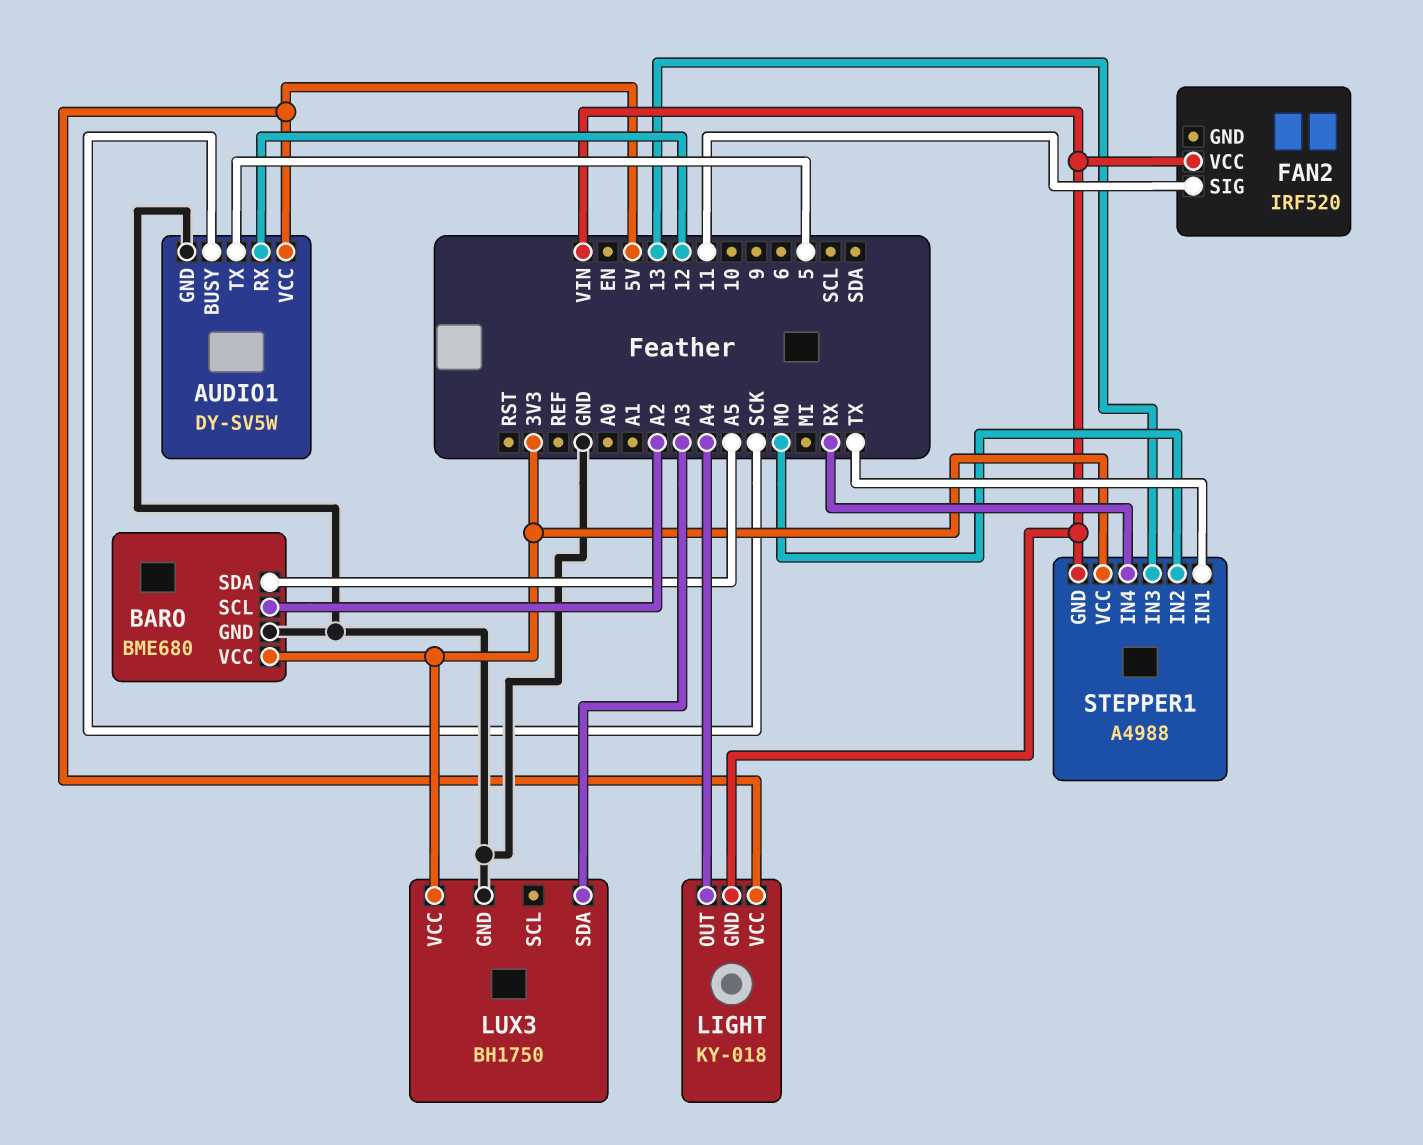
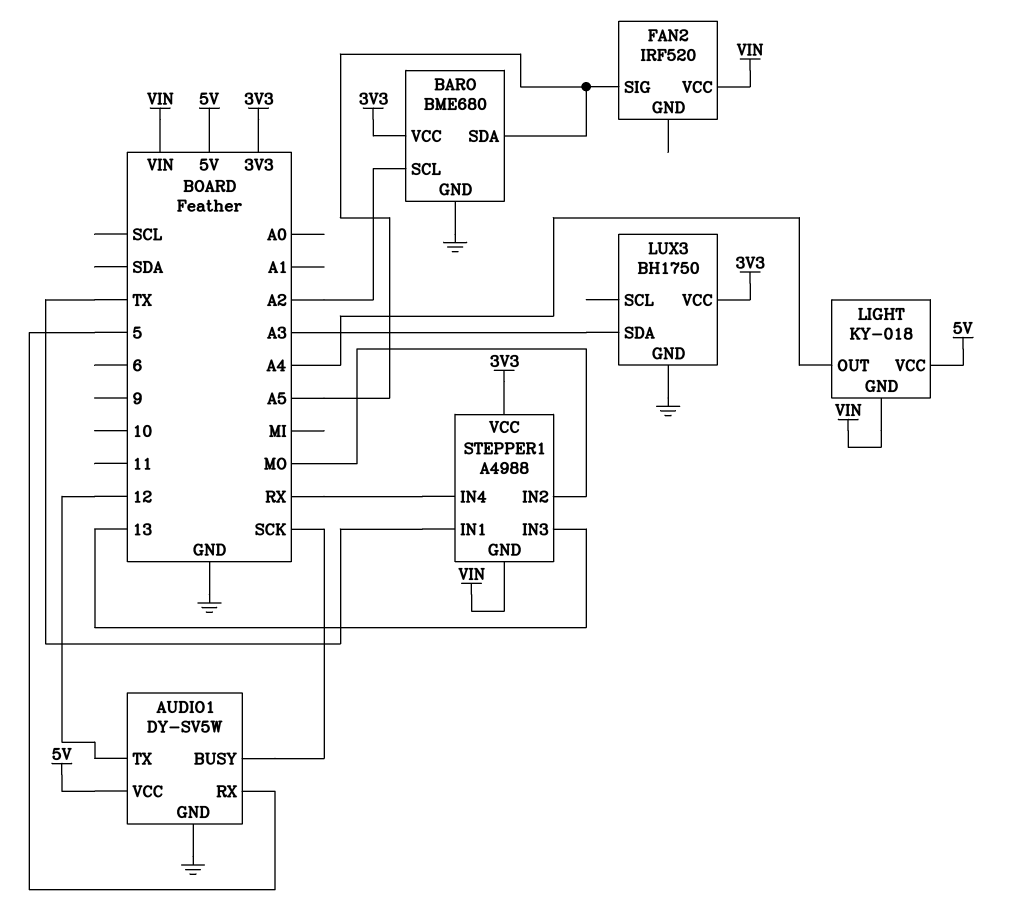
AUDIO1 pin RX: 12 -> 5
AUDIO1 pin TX: 5 -> 12
FAN2 pin SIG: 11 -> A5

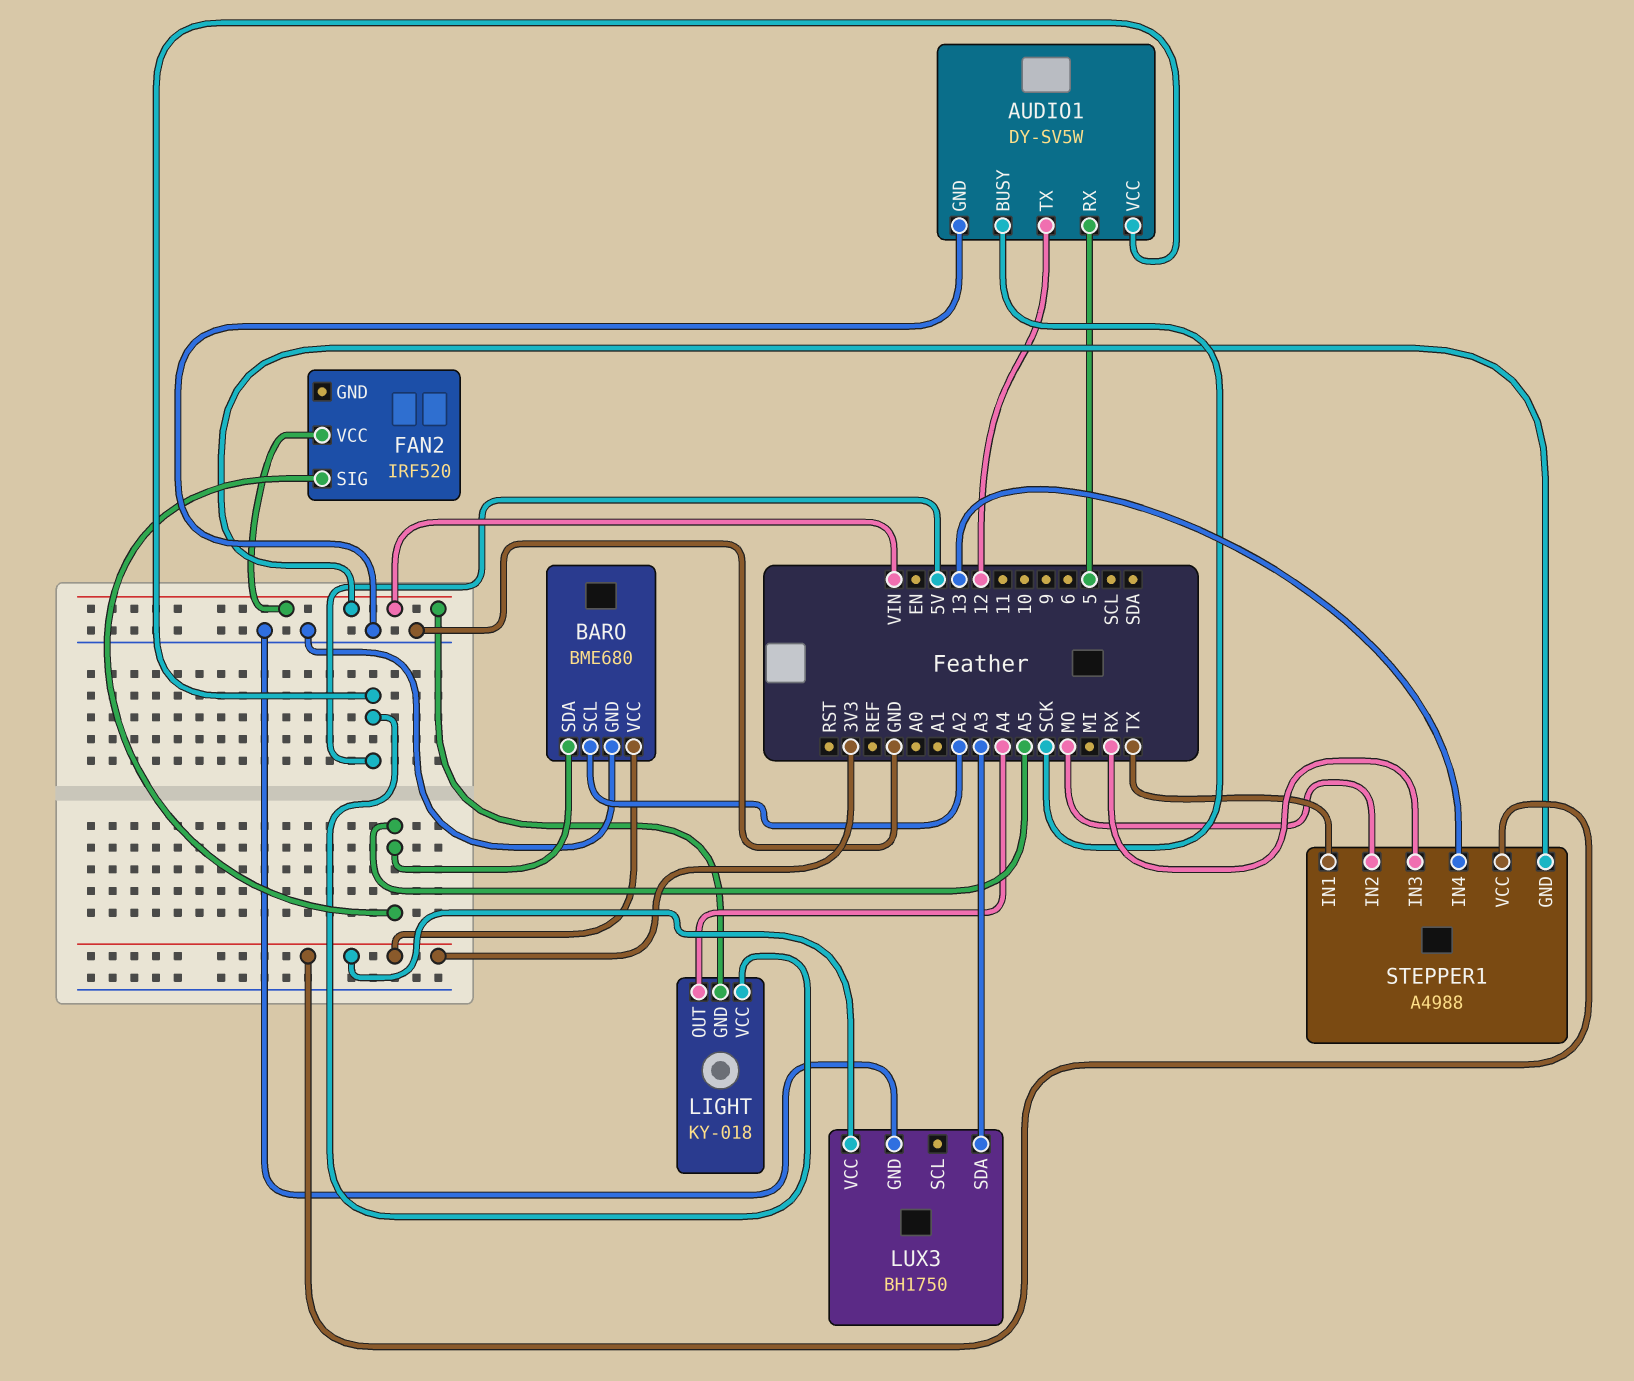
STEPPER1 pin IN3: 13 -> RX
STEPPER1 pin IN4: RX -> 13

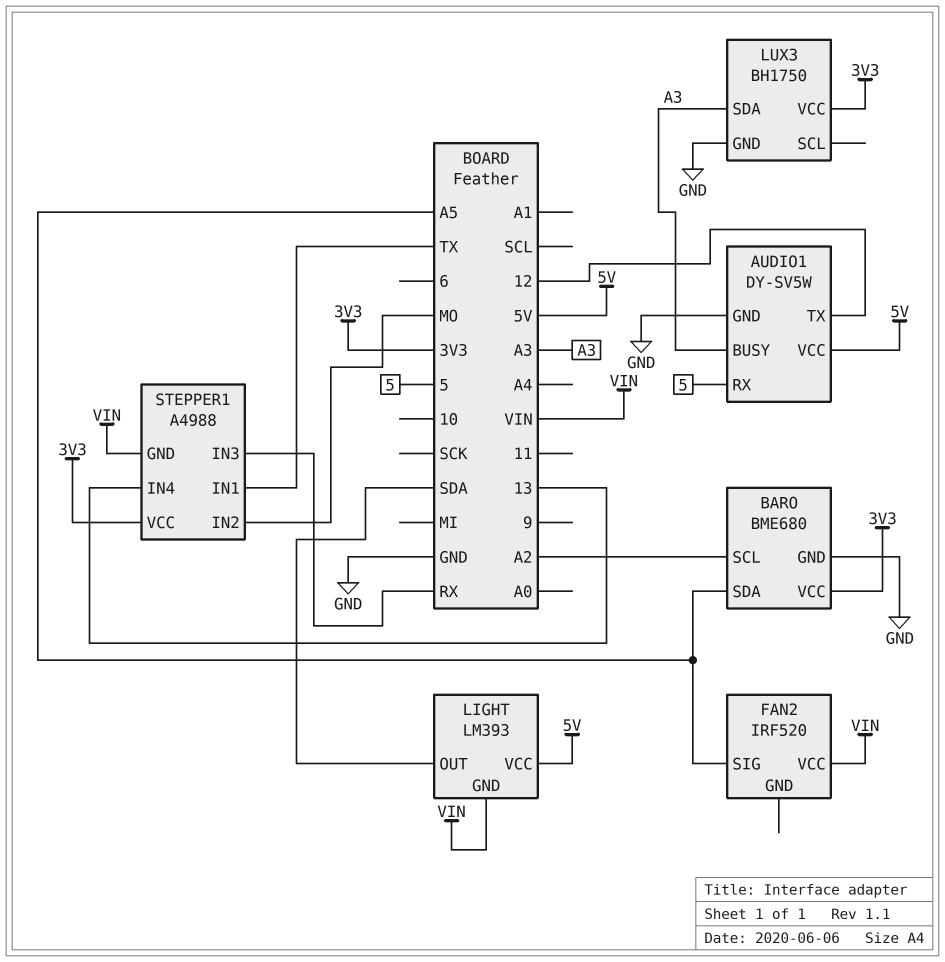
AUDIO1 pin BUSY: SCK -> A3
LIGHT: KY-018 -> LM393
LIGHT pin OUT: A4 -> SDA

